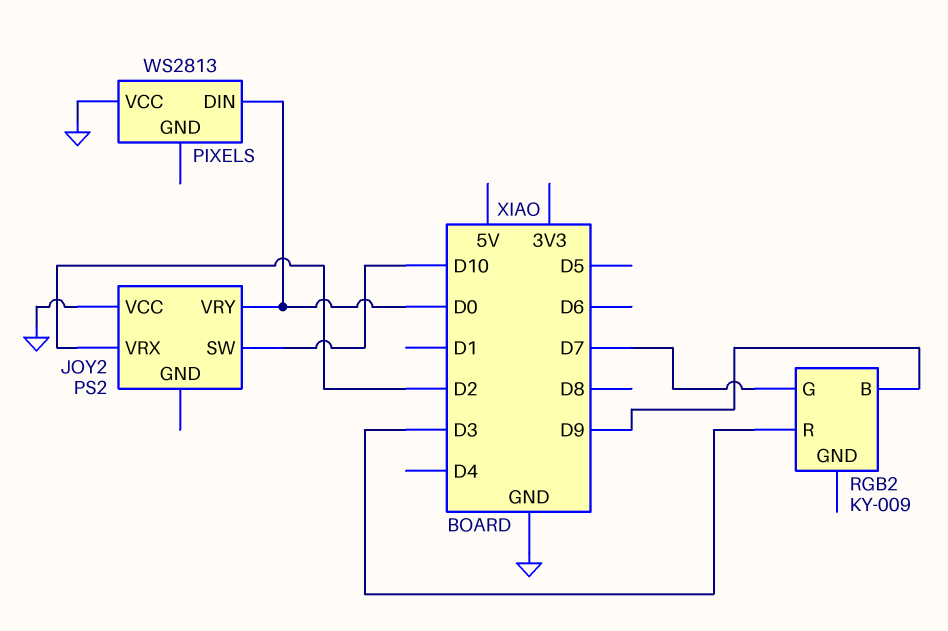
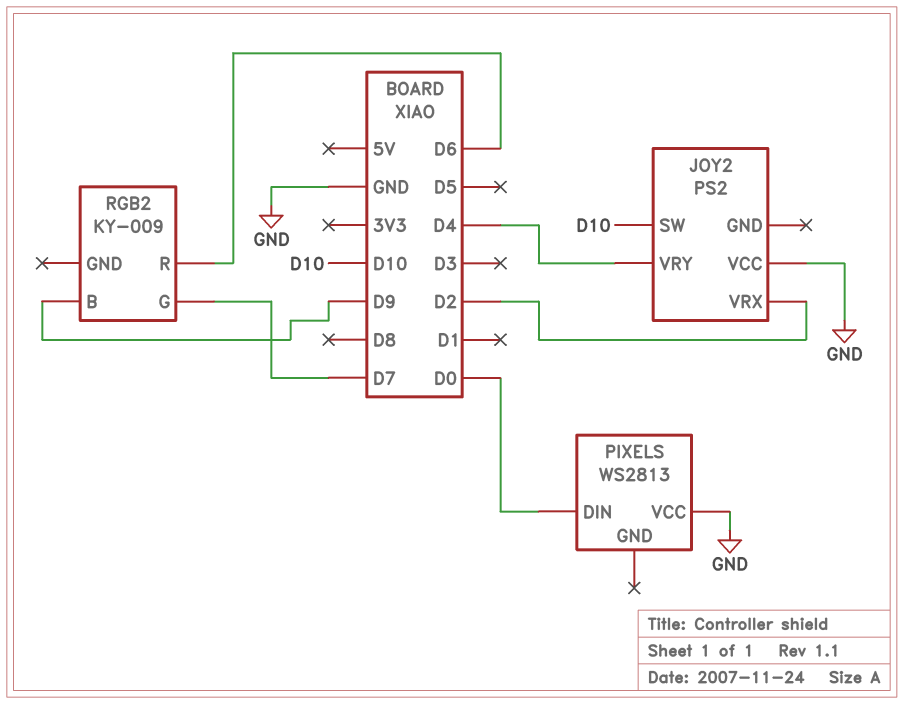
JOY2 pin VRY: D0 -> D4
RGB2 pin R: D3 -> D6

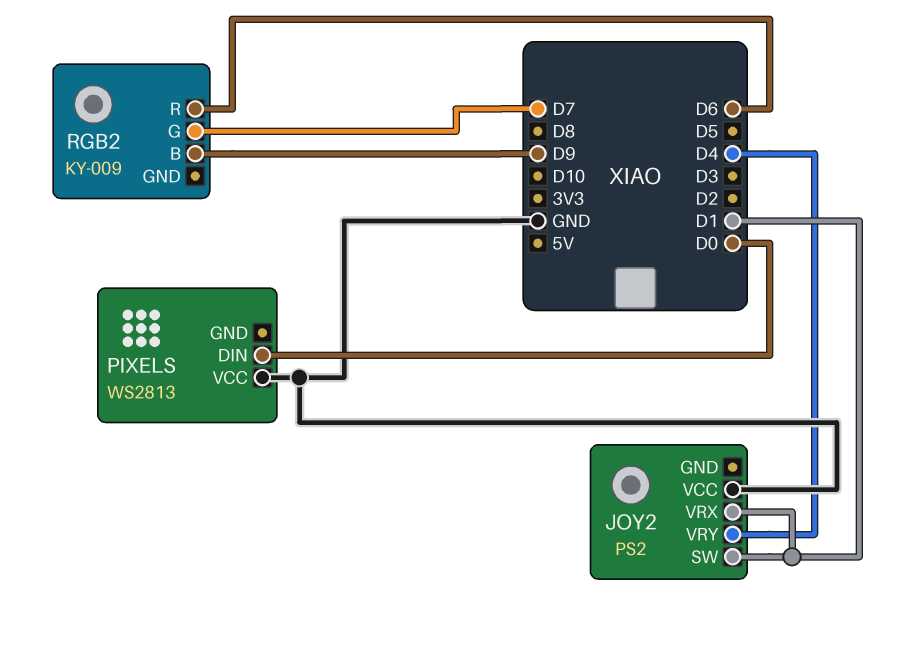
JOY2 pin SW: D10 -> D1
JOY2 pin VRX: D2 -> D1

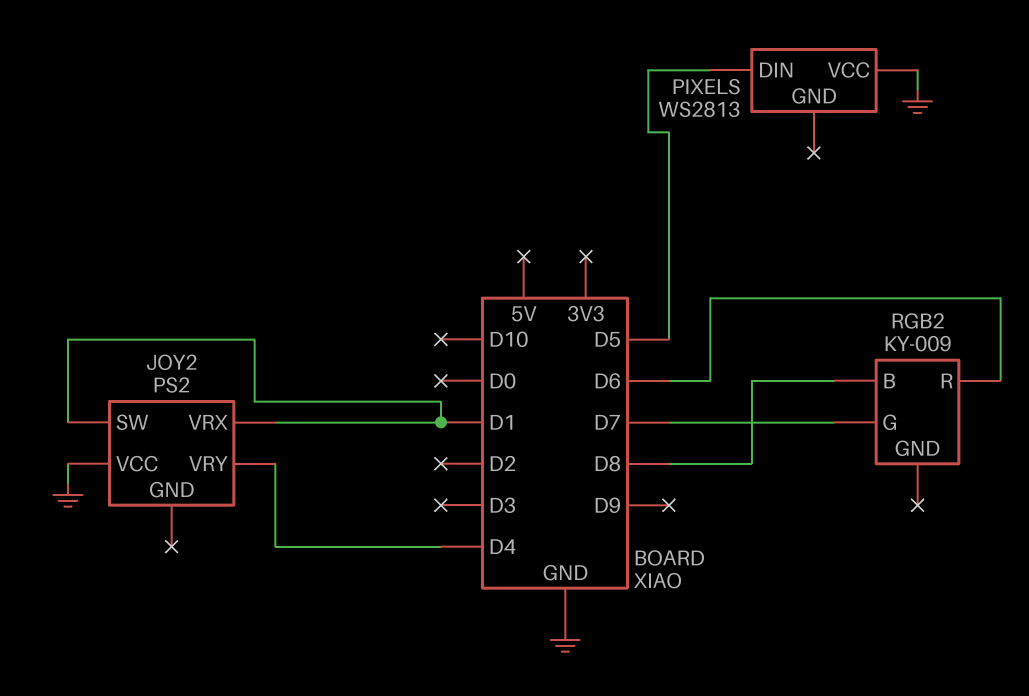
PIXELS pin DIN: D0 -> D5
RGB2 pin B: D9 -> D8

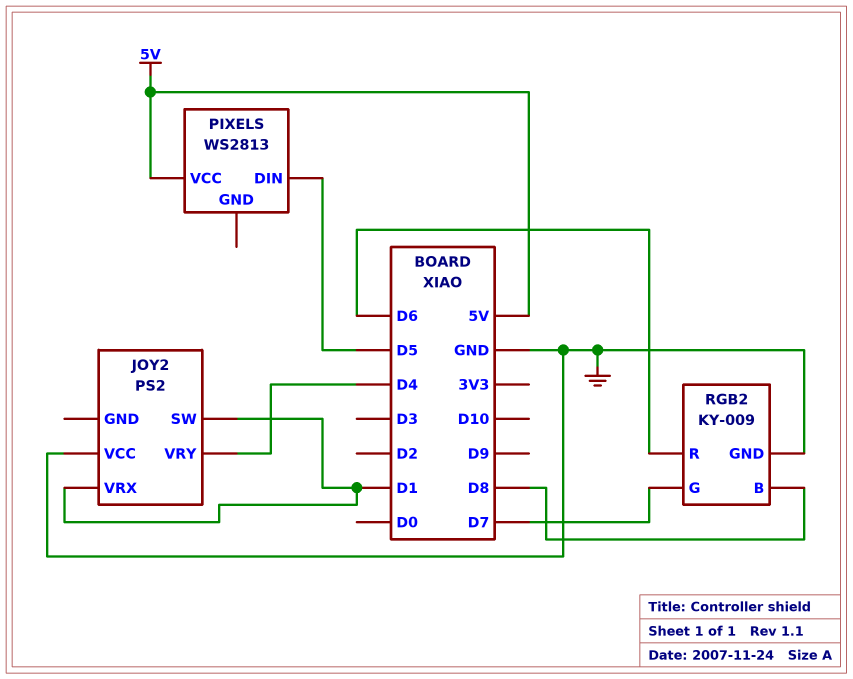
PIXELS pin VCC: GND -> 5V
RGB2 pin GND: none -> GND

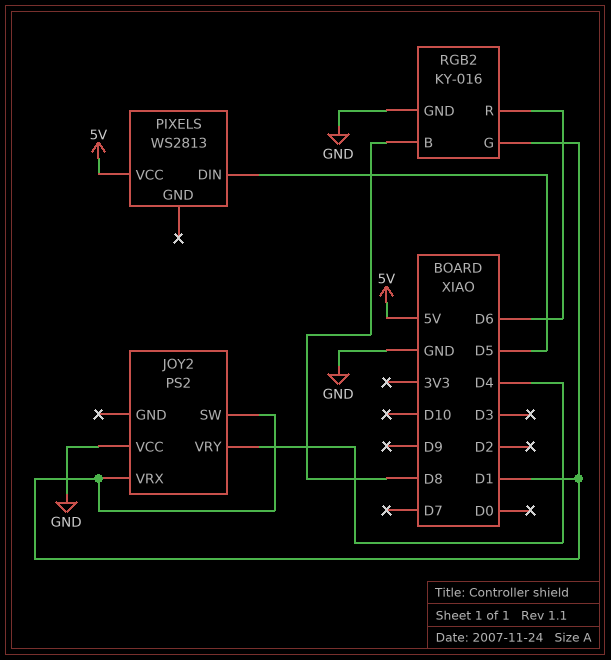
RGB2: KY-009 -> KY-016
RGB2 pin G: D7 -> D1

